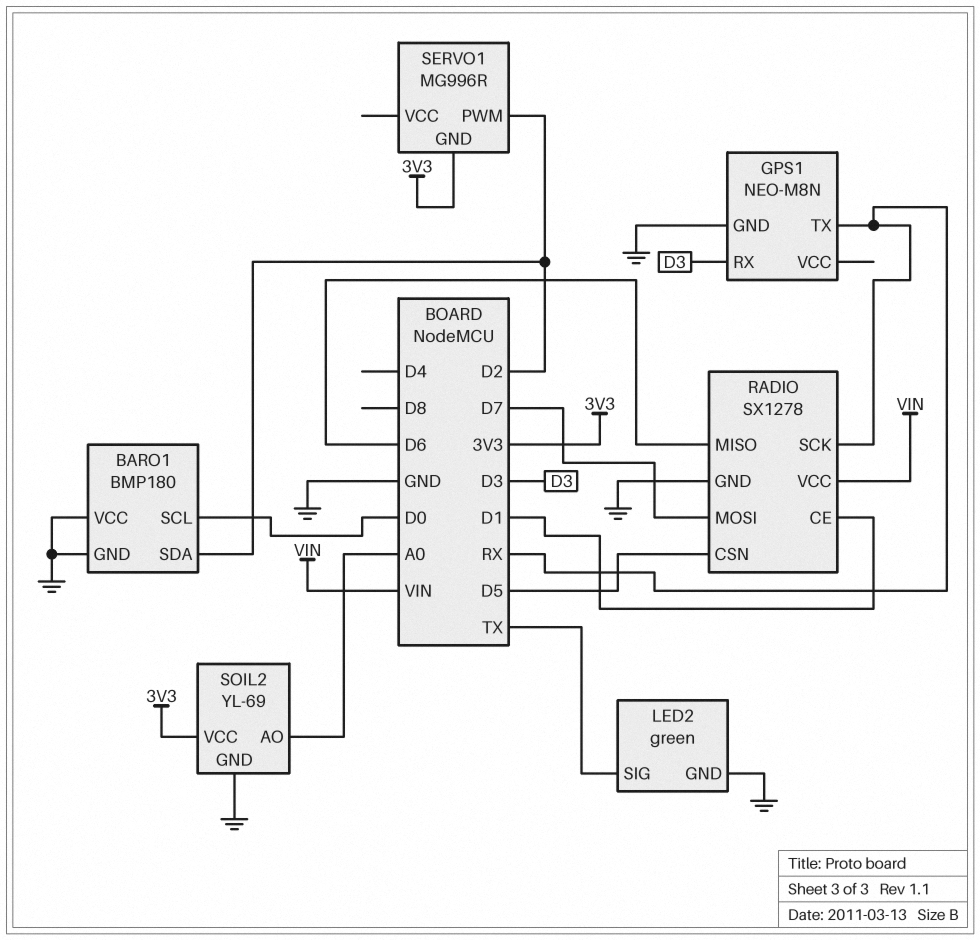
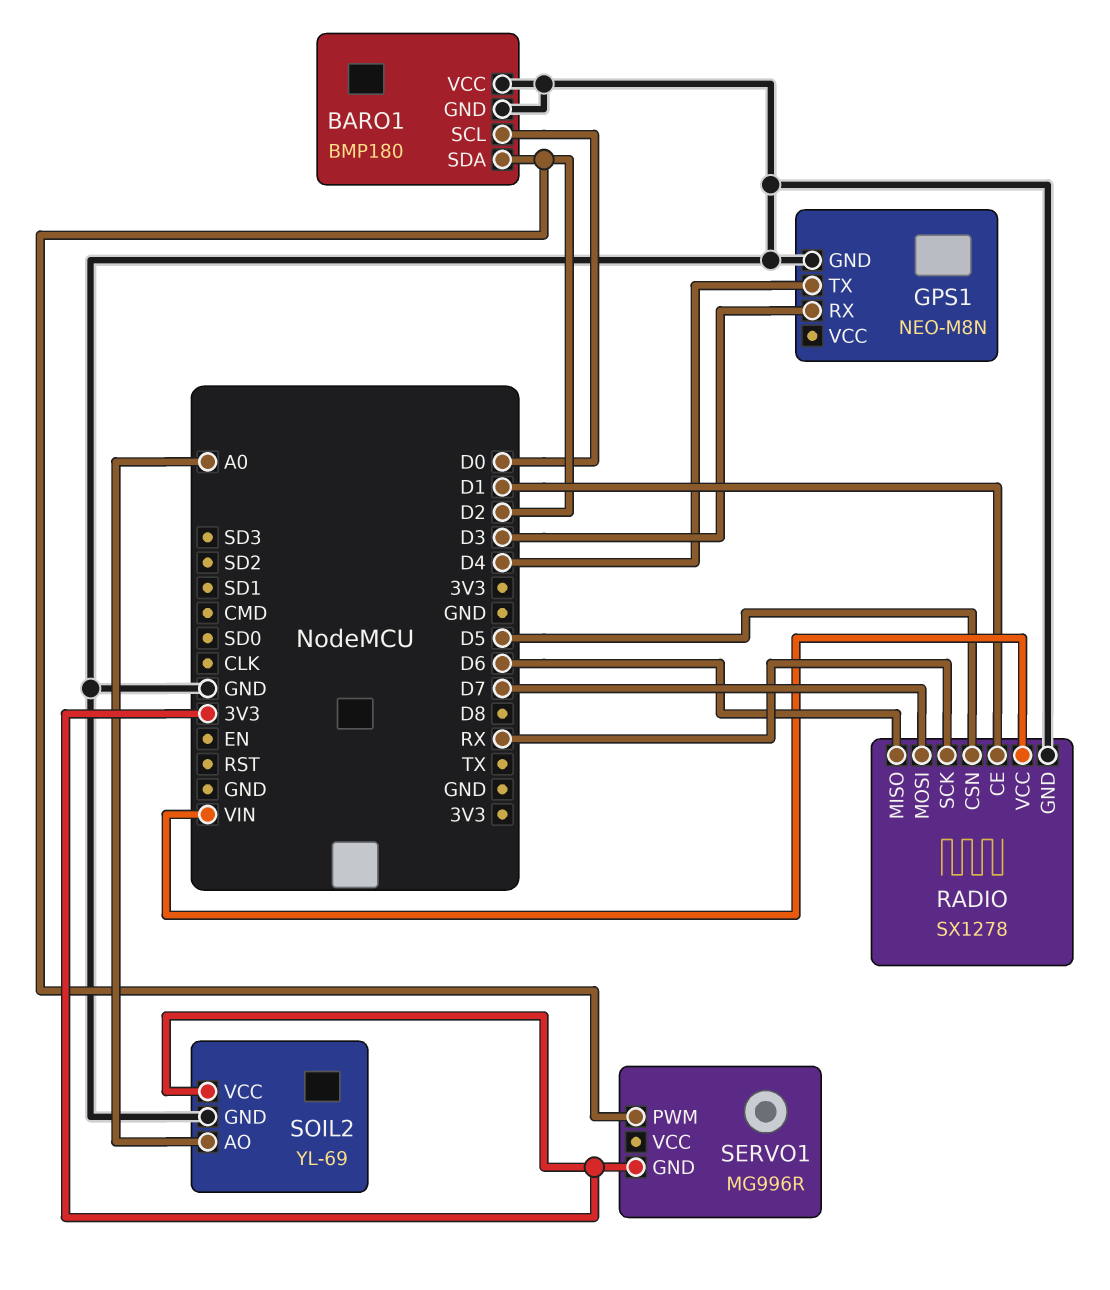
GPS1 pin TX: RX -> D4
LED2: green -> none
LED2 pin GND: GND -> none
LED2 pin SIG: TX -> none

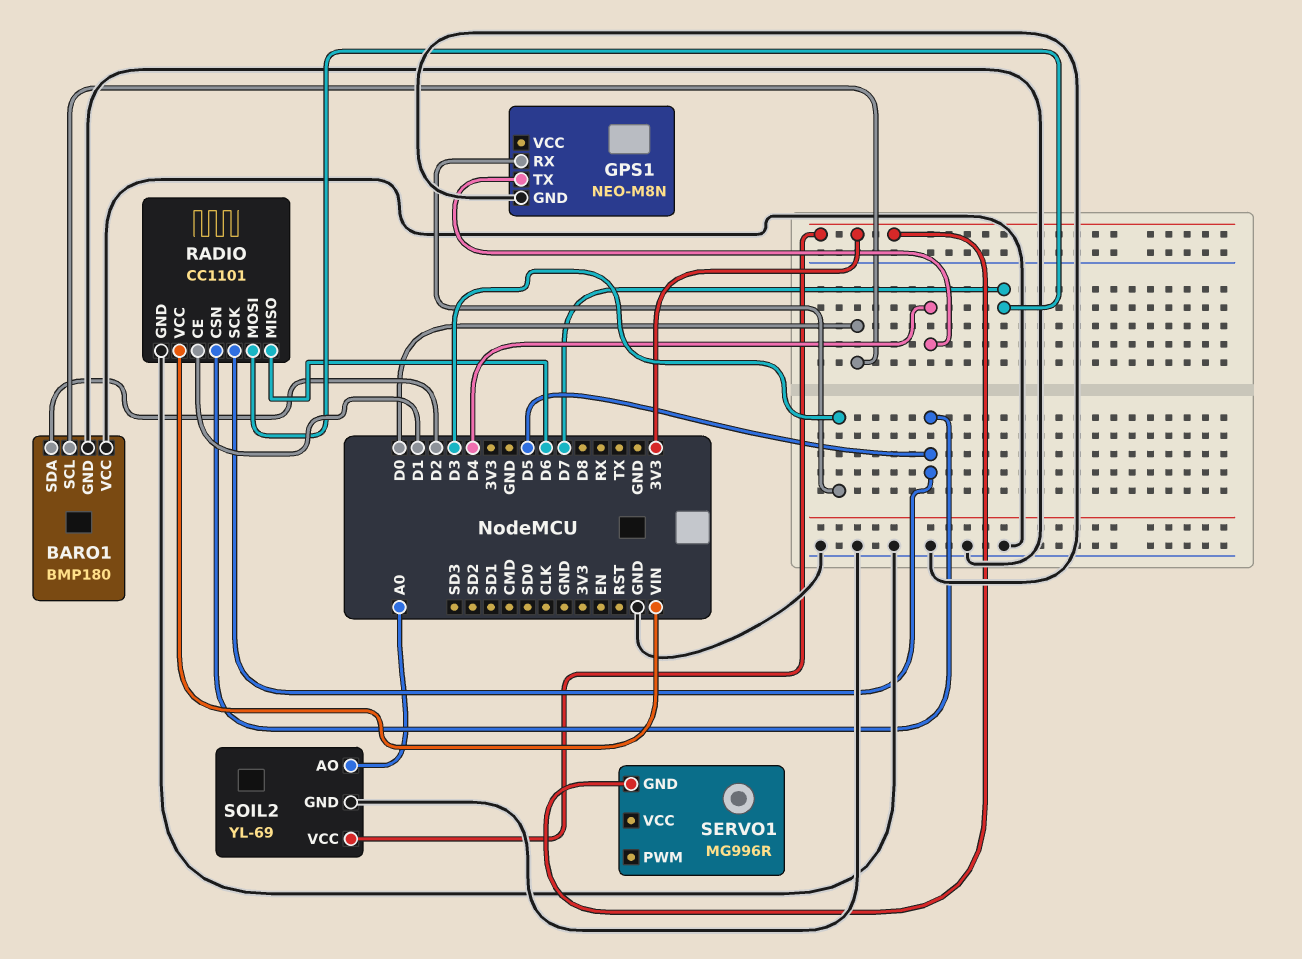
RADIO: SX1278 -> CC1101
RADIO pin SCK: RX -> D5
SERVO1 pin PWM: D2 -> none

